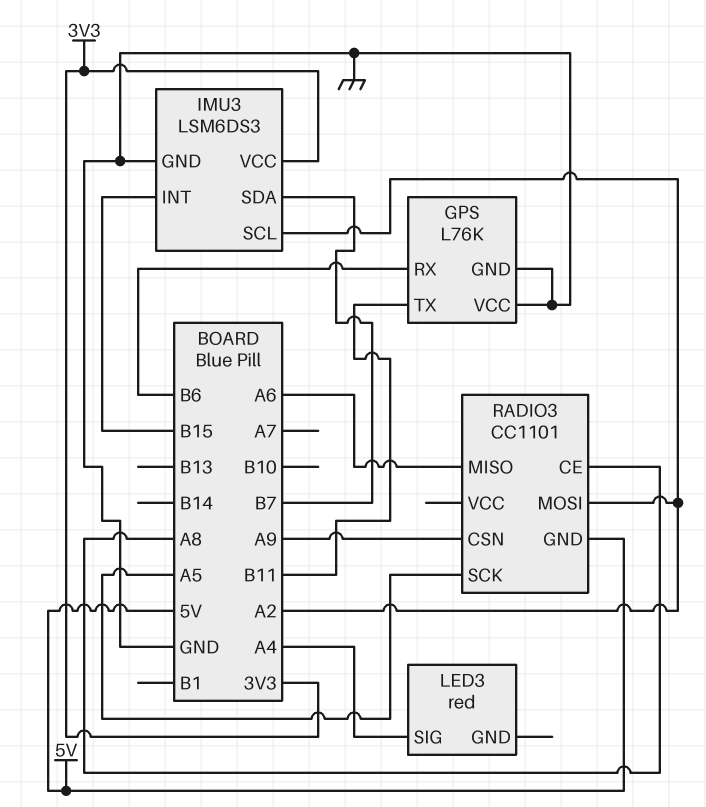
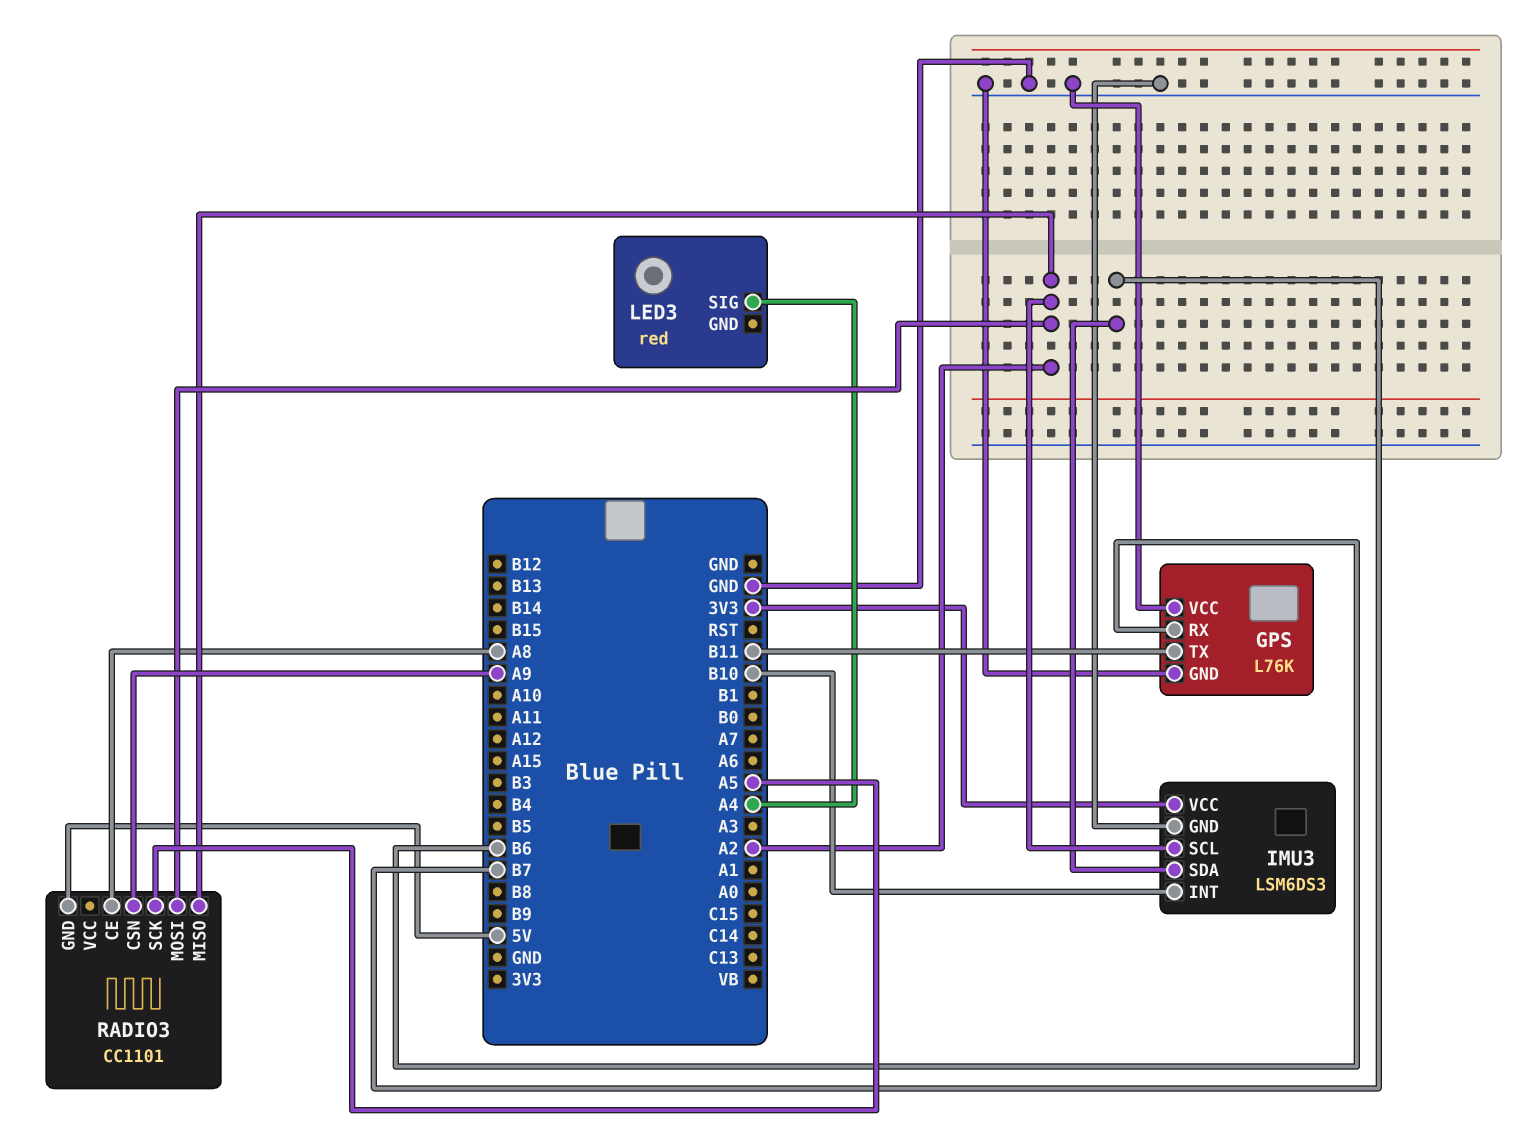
IMU3 pin INT: B15 -> B10
RADIO3 pin MISO: A6 -> A2

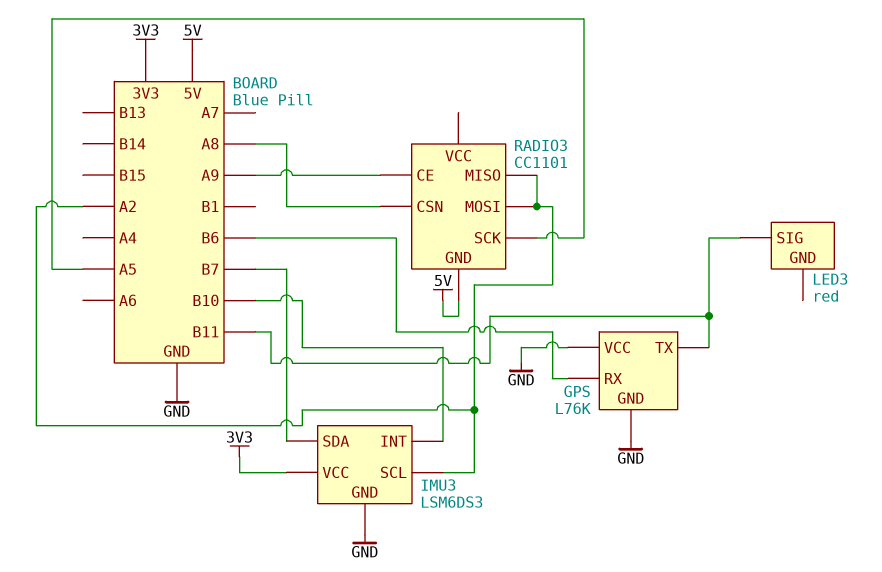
LED3 pin SIG: A4 -> B11
RADIO3 pin CE: A8 -> A9
RADIO3 pin CSN: A9 -> A8

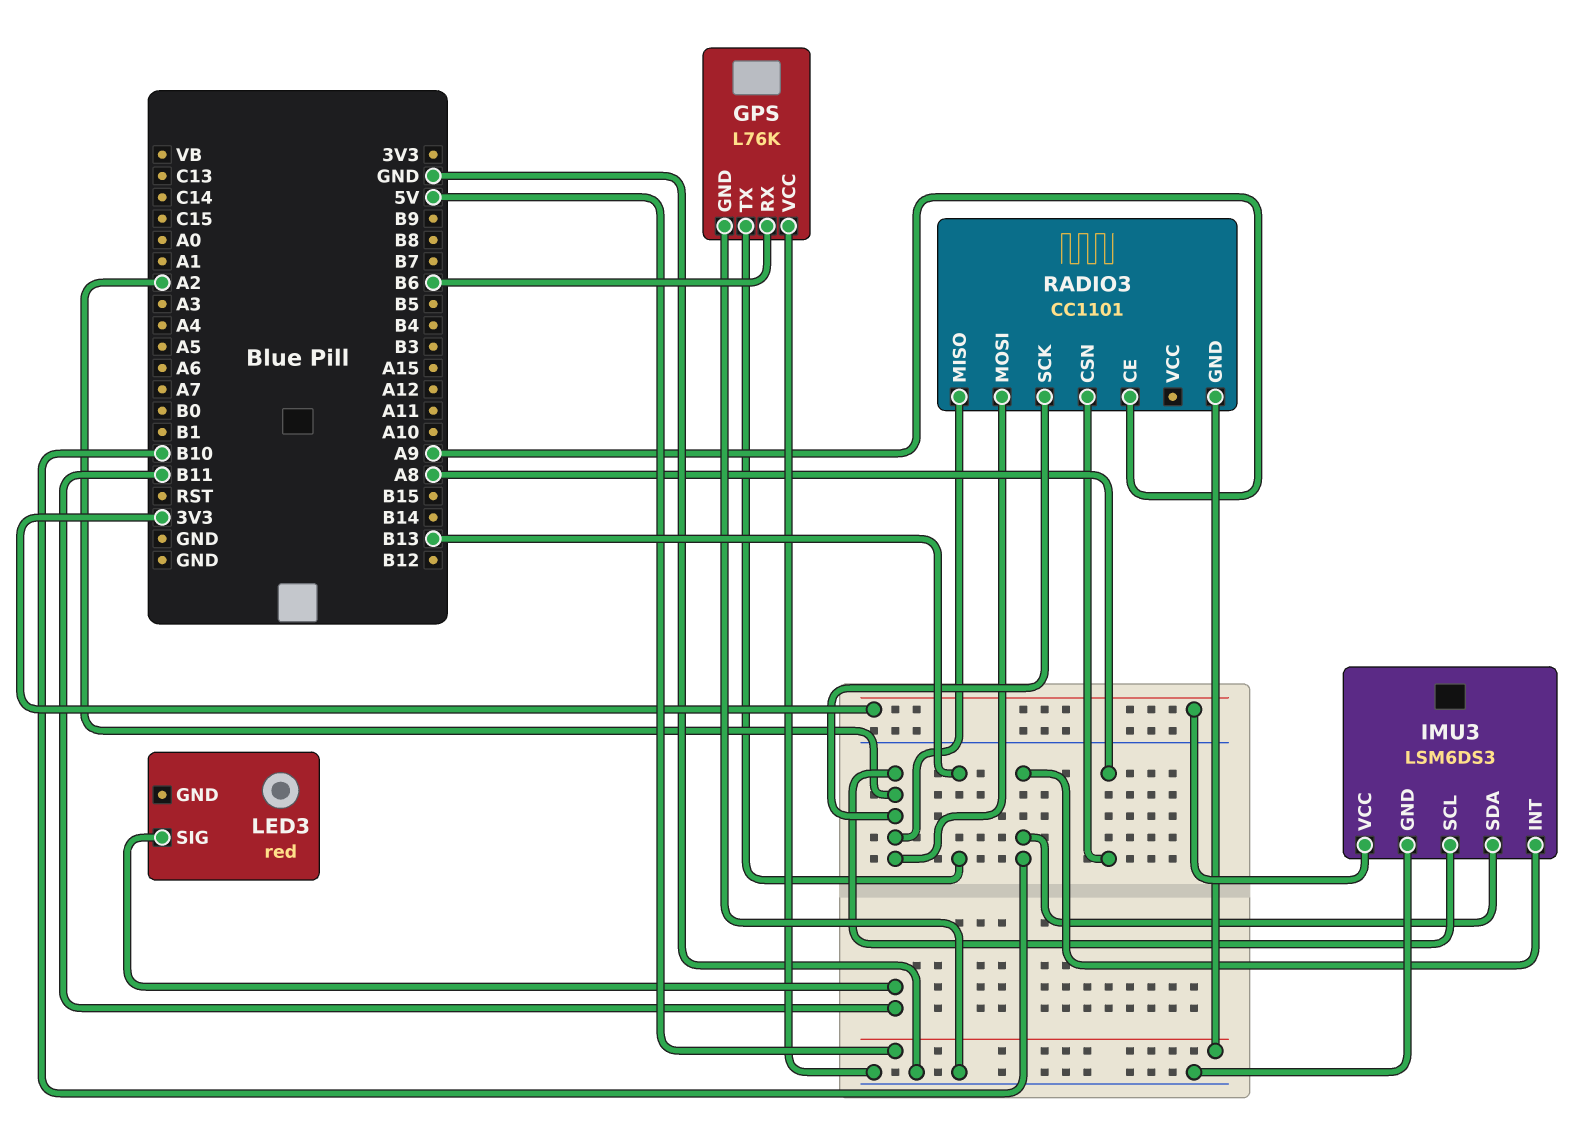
GPS pin TX: B11 -> B13
IMU3 pin SDA: B7 -> B10
RADIO3 pin SCK: A5 -> A2

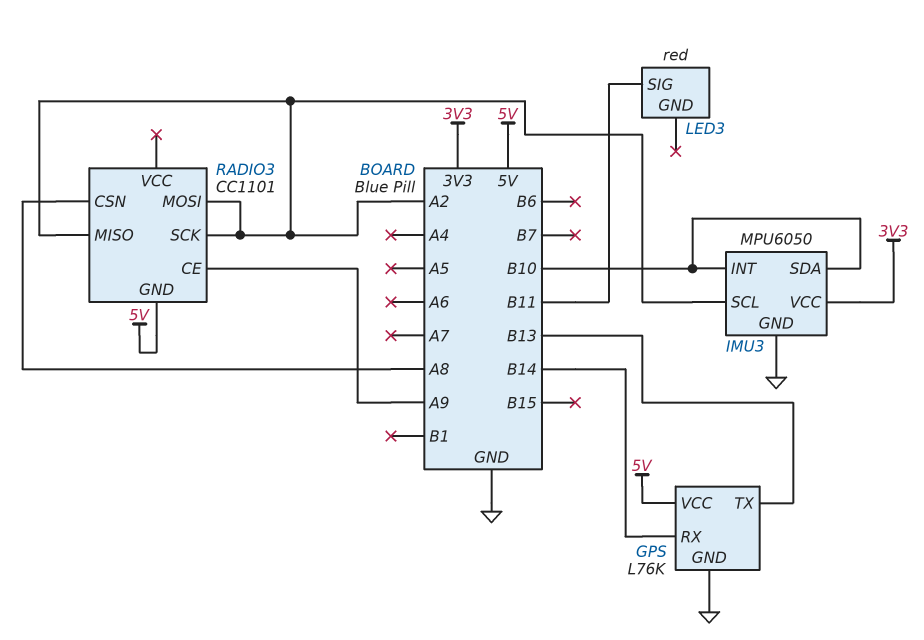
GPS pin RX: B6 -> B14
GPS pin VCC: GND -> 5V
IMU3: LSM6DS3 -> MPU6050

